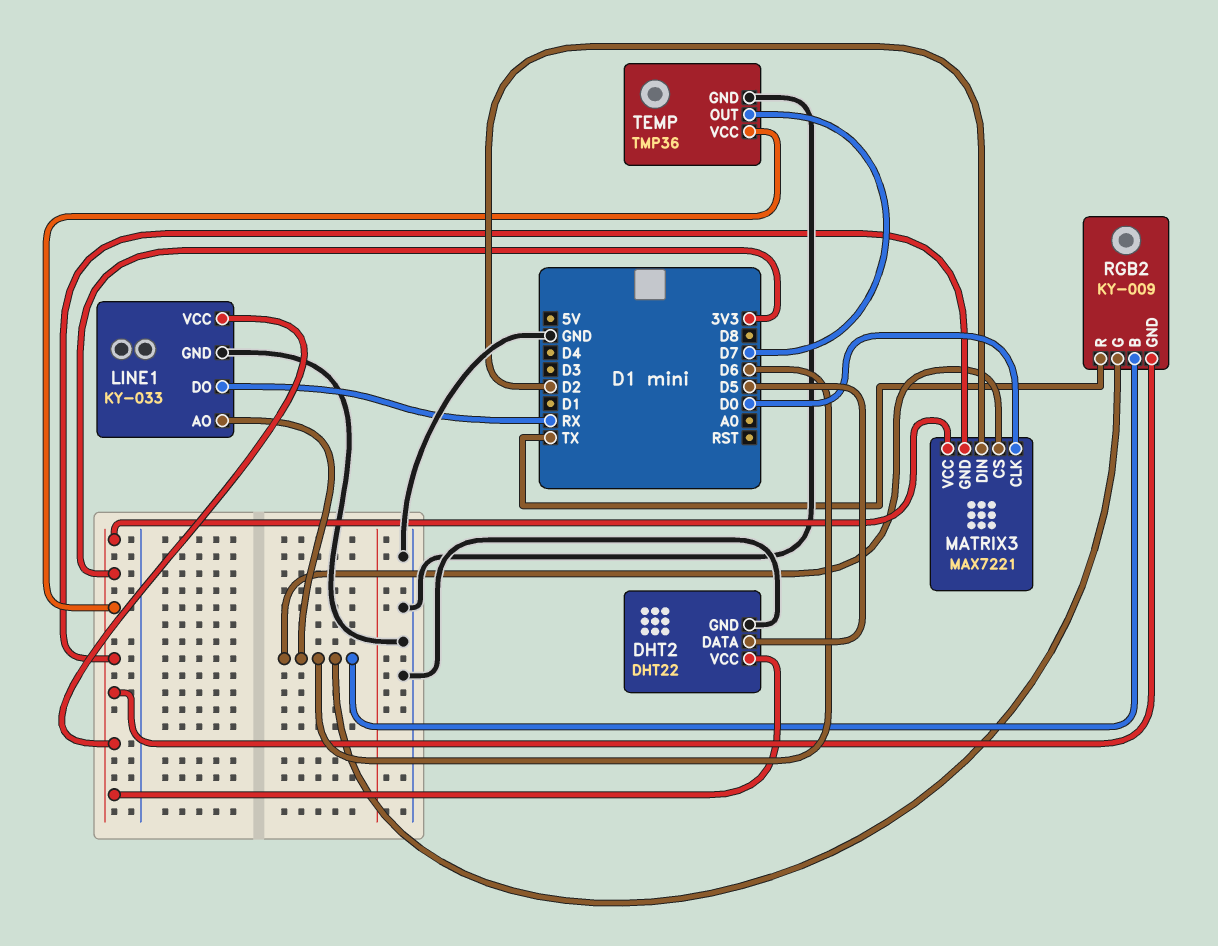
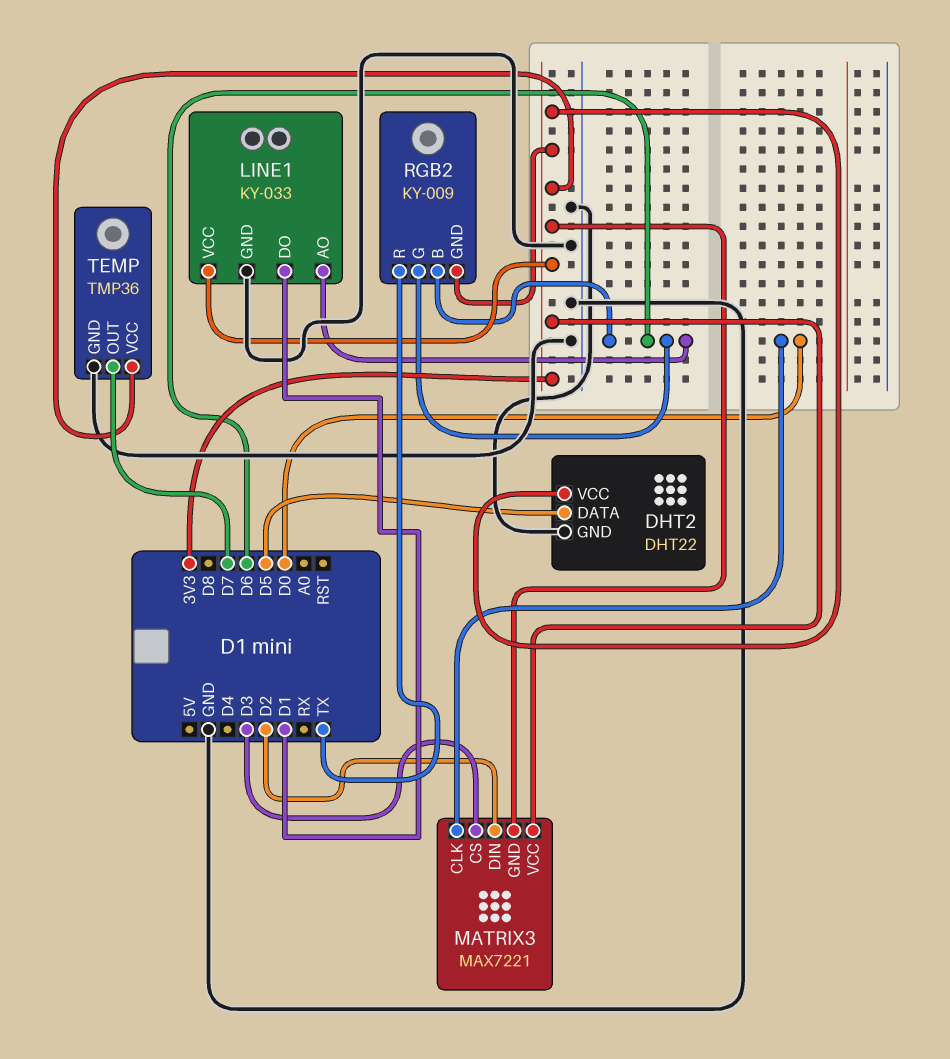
LINE1 pin DO: RX -> D1
MATRIX3 pin CS: D6 -> D3

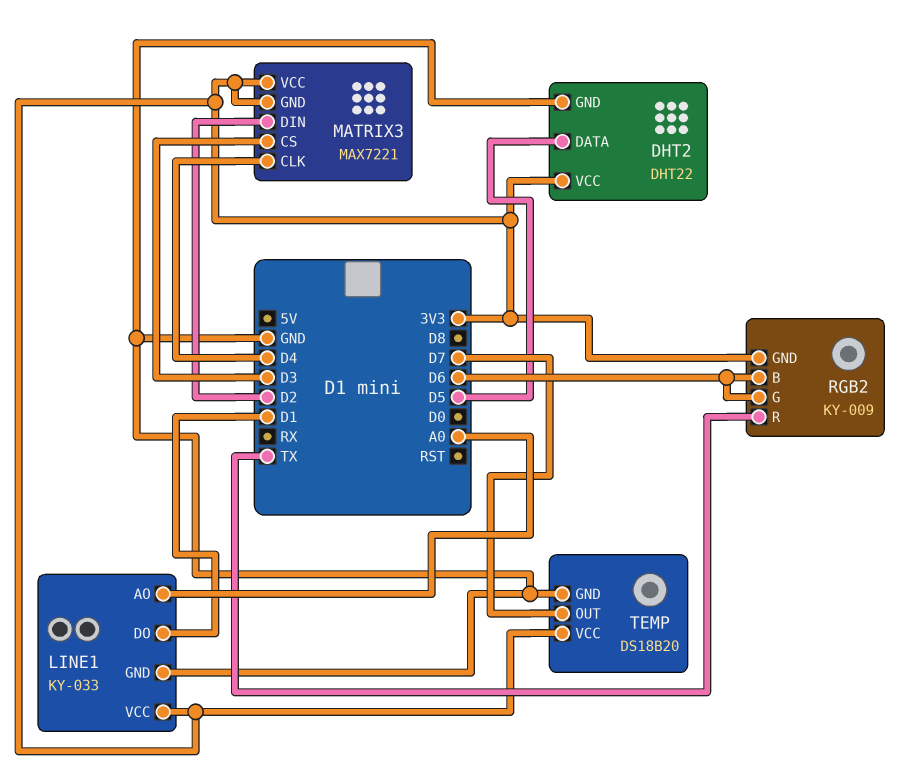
LINE1 pin AO: D6 -> A0
MATRIX3 pin CLK: D0 -> D4
TEMP: TMP36 -> DS18B20

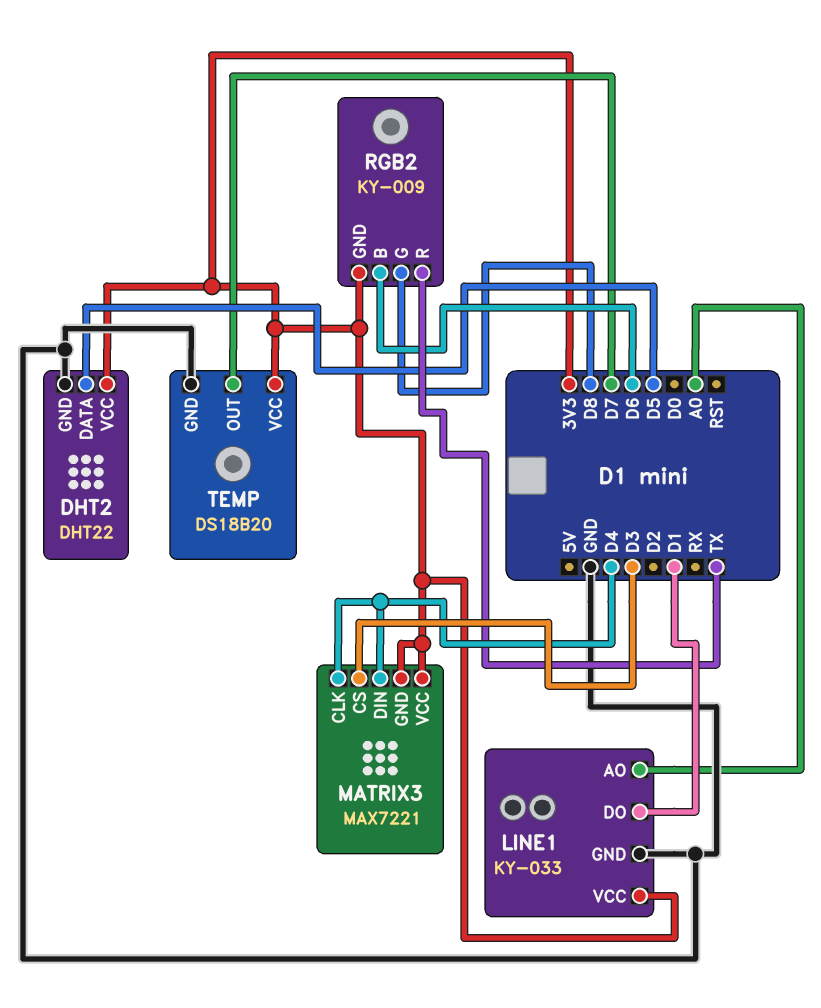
MATRIX3 pin DIN: D2 -> D4
RGB2 pin G: D6 -> D8

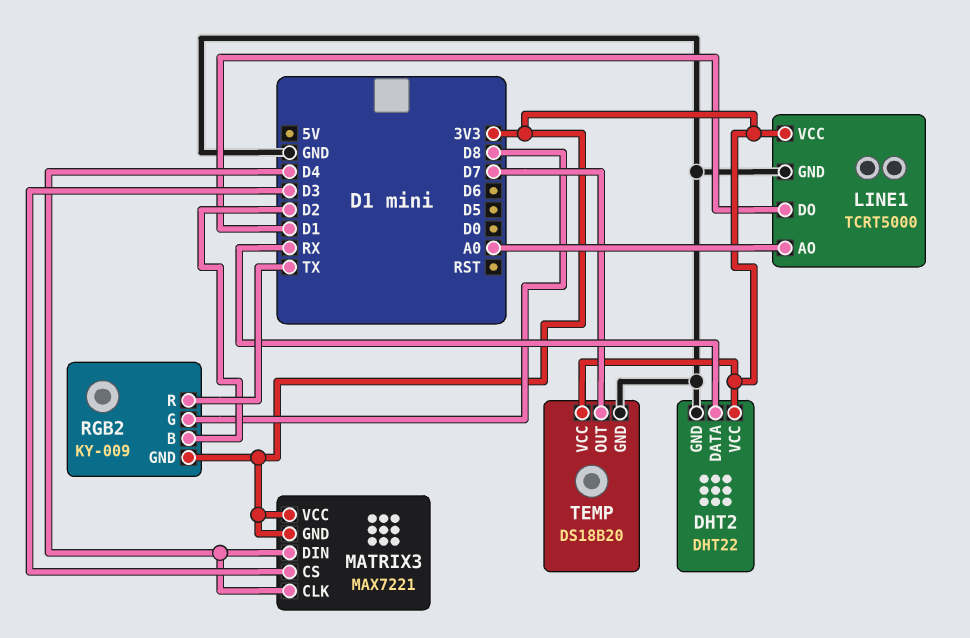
DHT2 pin DATA: D5 -> RX
LINE1: KY-033 -> TCRT5000
RGB2 pin B: D6 -> D2

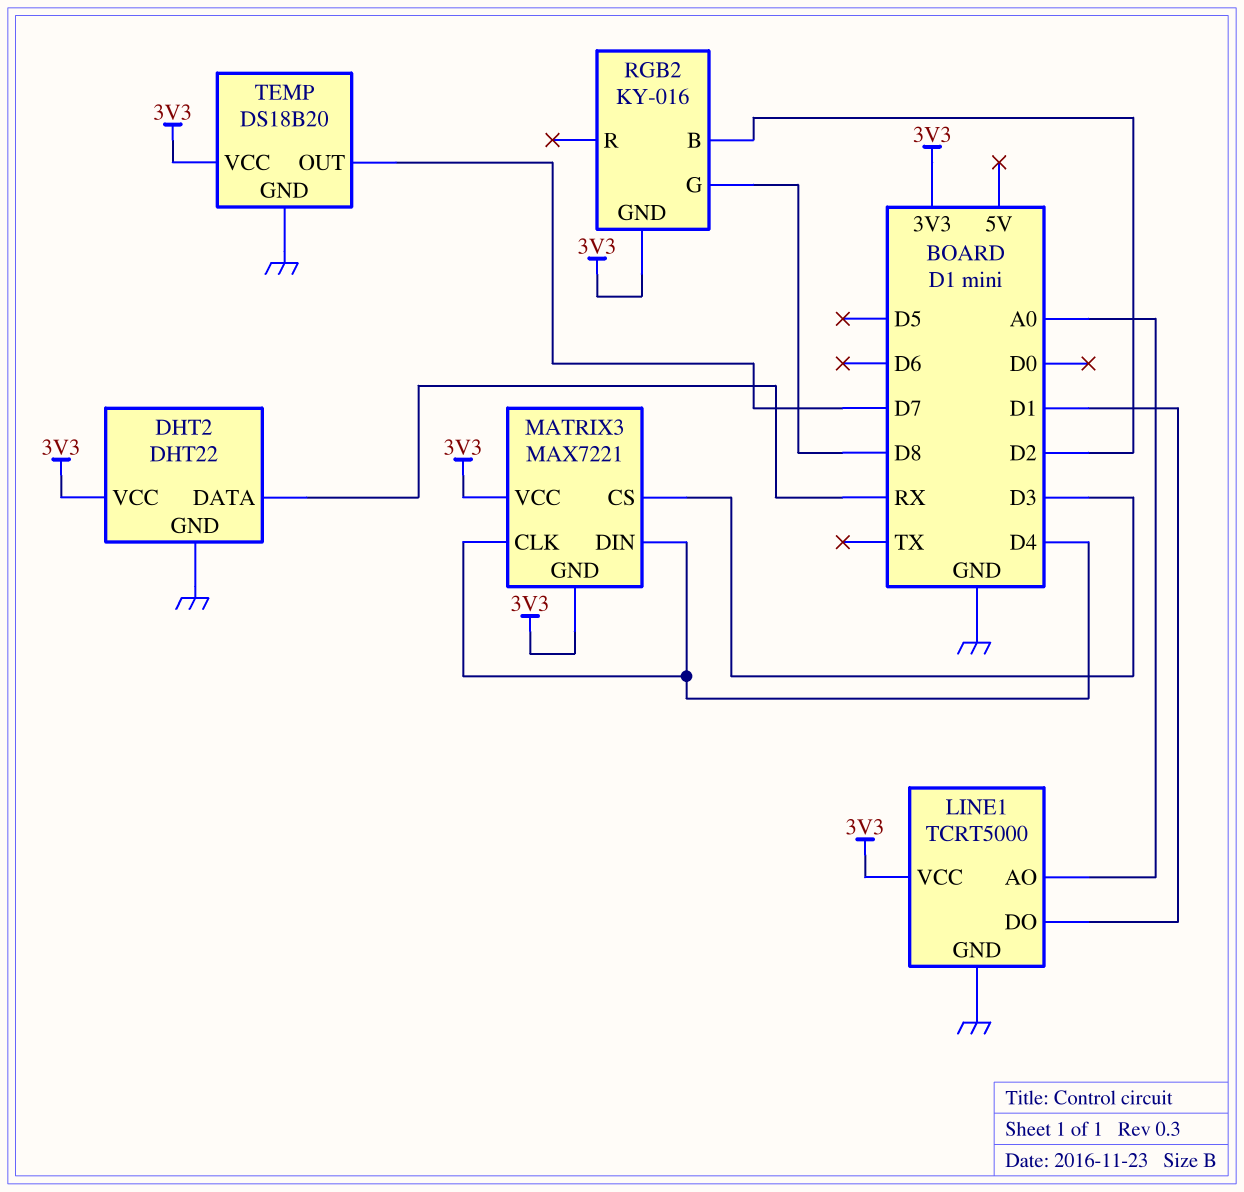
RGB2: KY-009 -> KY-016
RGB2 pin R: TX -> none

